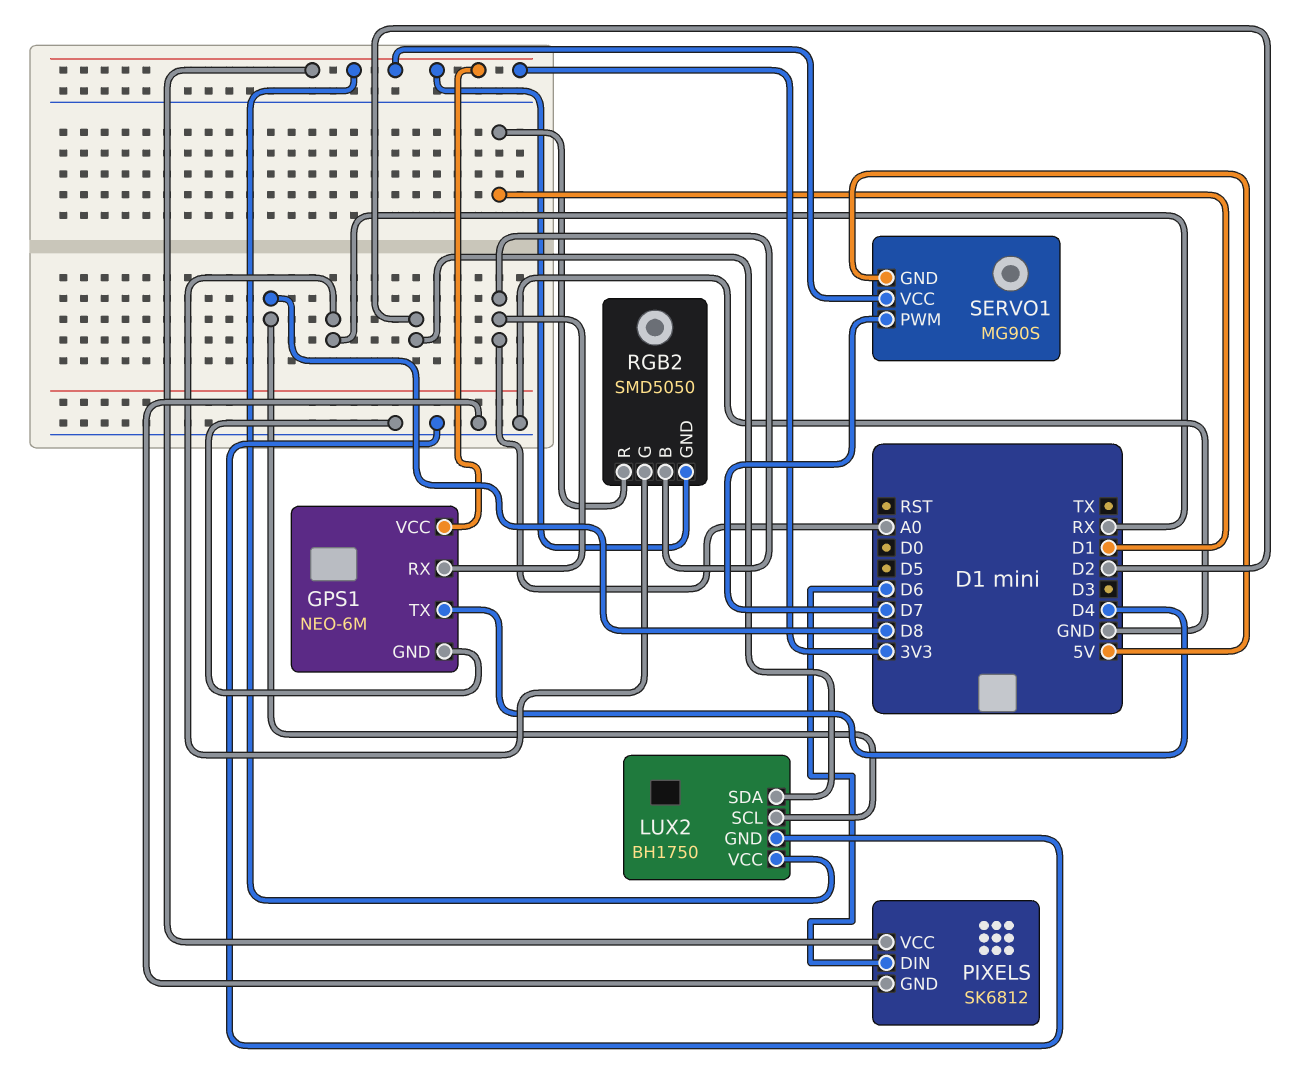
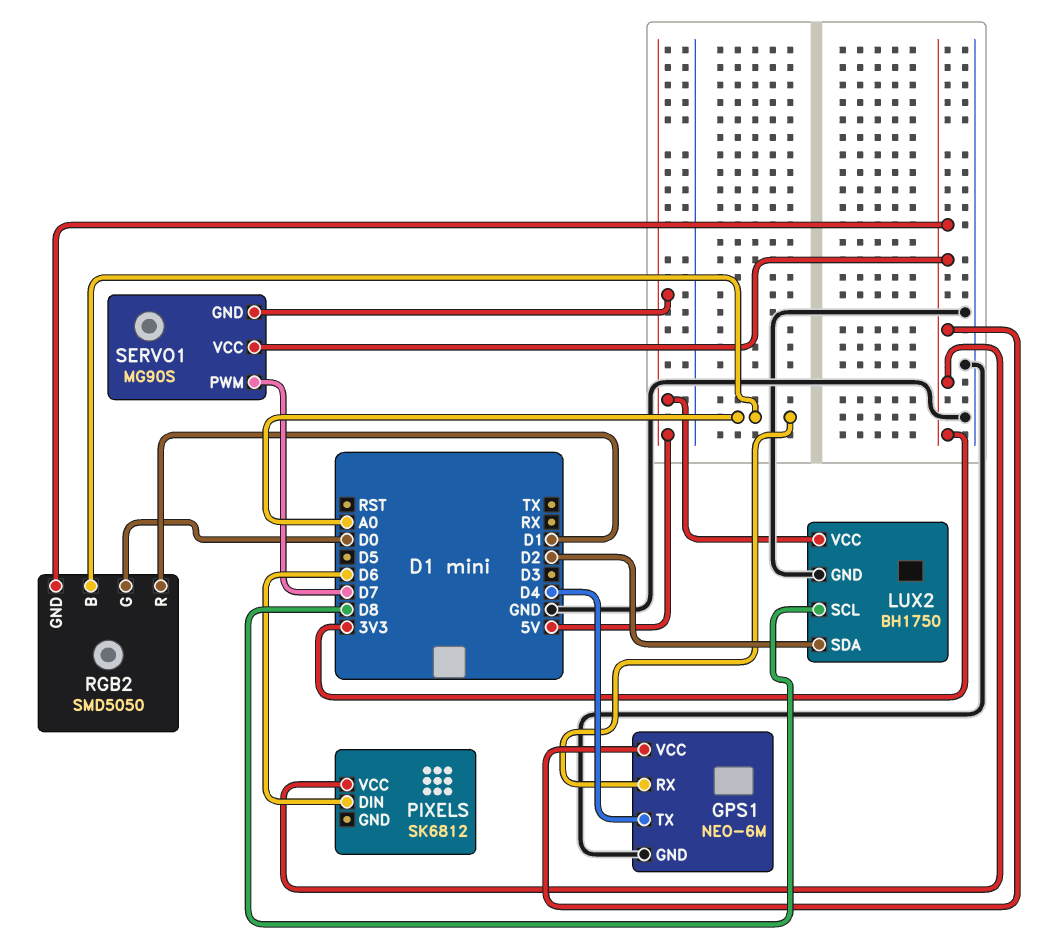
LUX2 pin VCC: 3V3 -> 5V
PIXELS pin GND: GND -> none
RGB2 pin G: RX -> D0

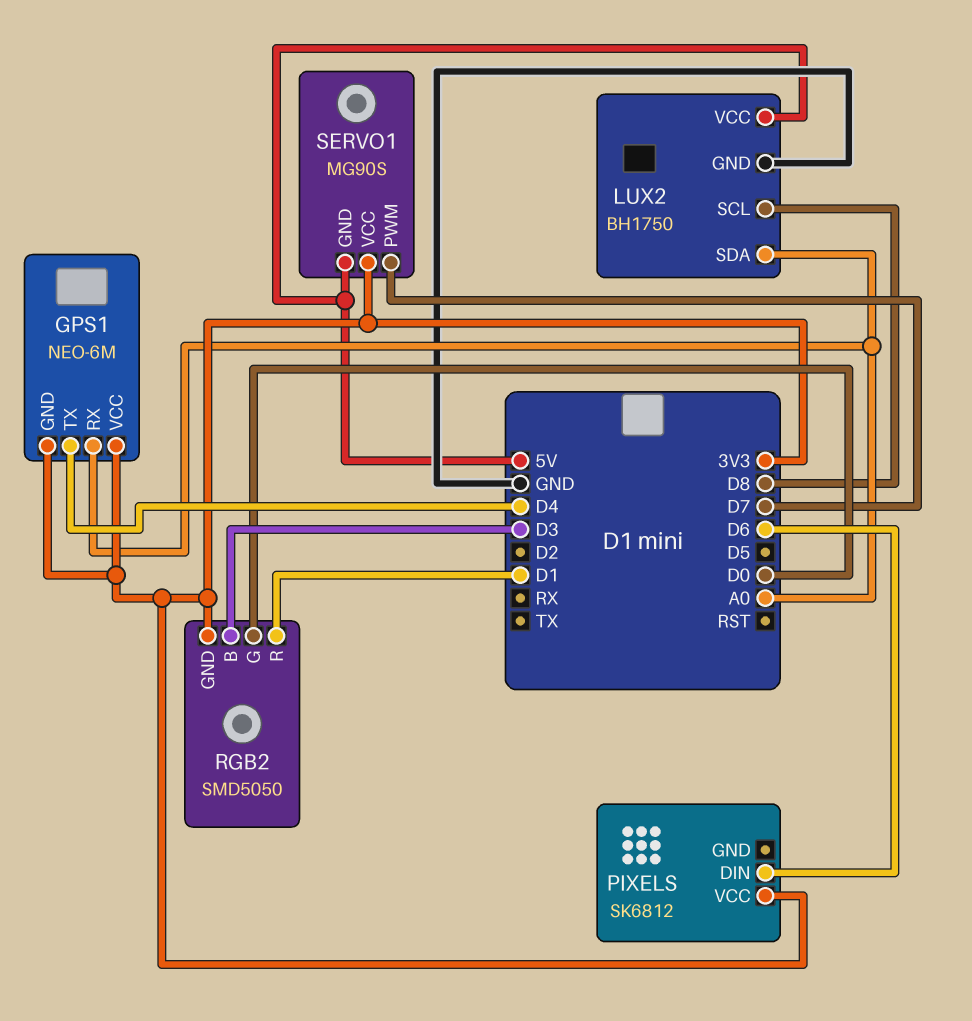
GPS1 pin GND: GND -> 3V3
LUX2 pin SDA: D2 -> A0
RGB2 pin B: A0 -> D3

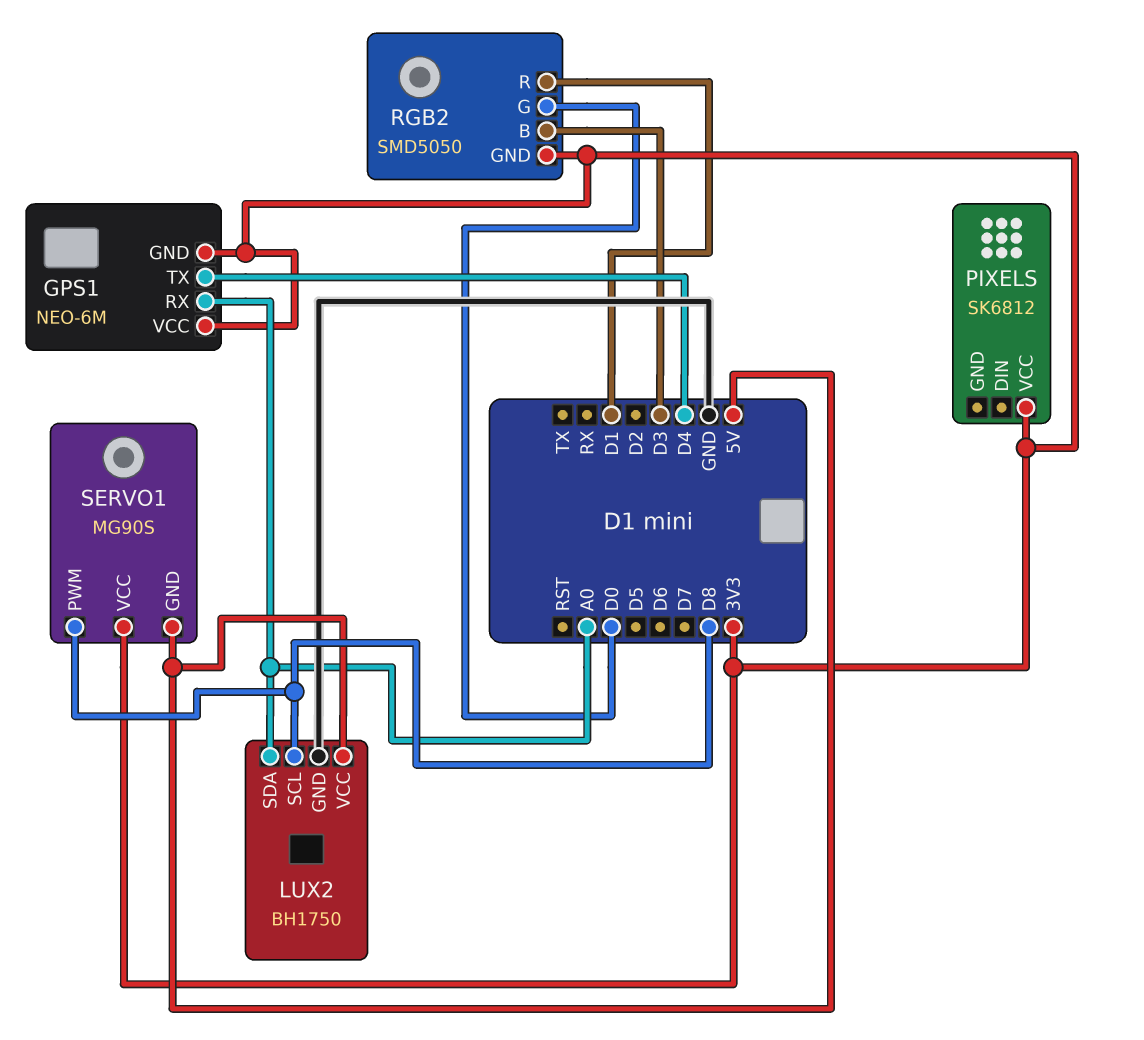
PIXELS pin DIN: D6 -> none
SERVO1 pin PWM: D7 -> D8

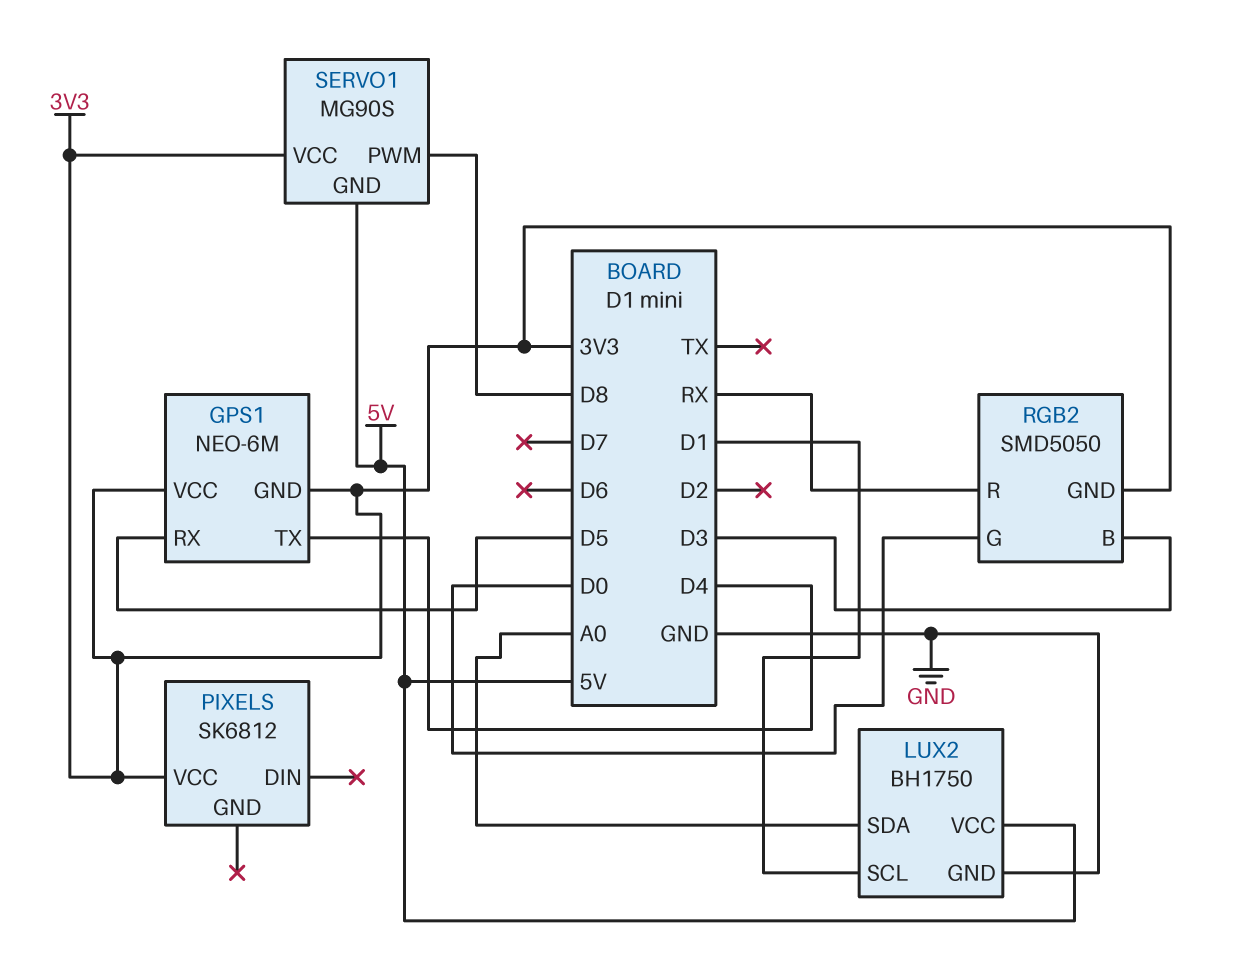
GPS1 pin RX: A0 -> D5
LUX2 pin SCL: D8 -> D1
RGB2 pin R: D1 -> RX

